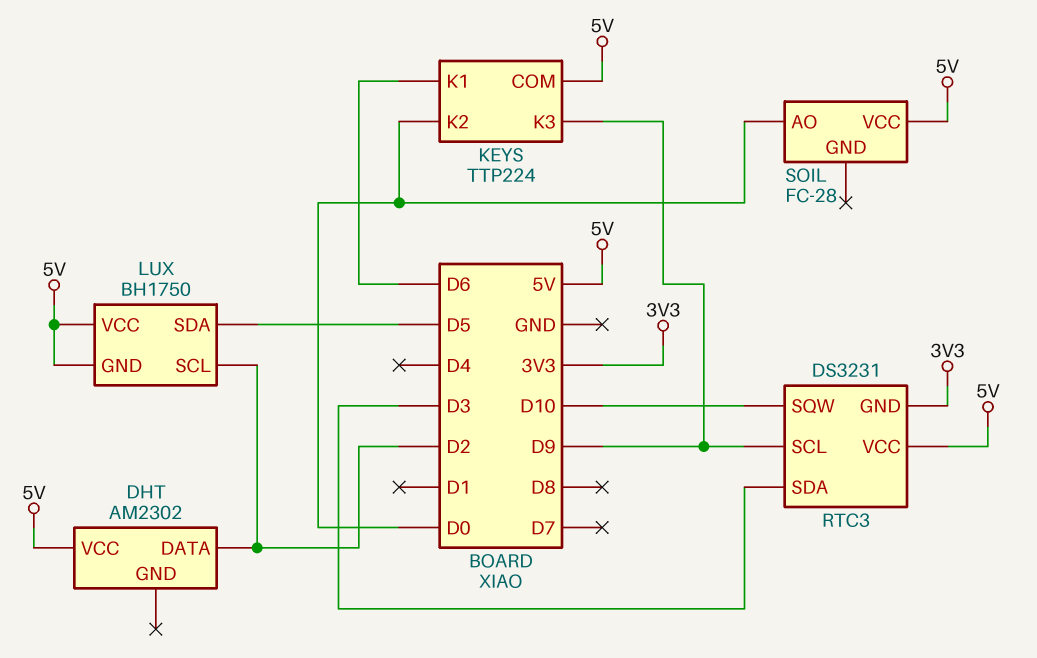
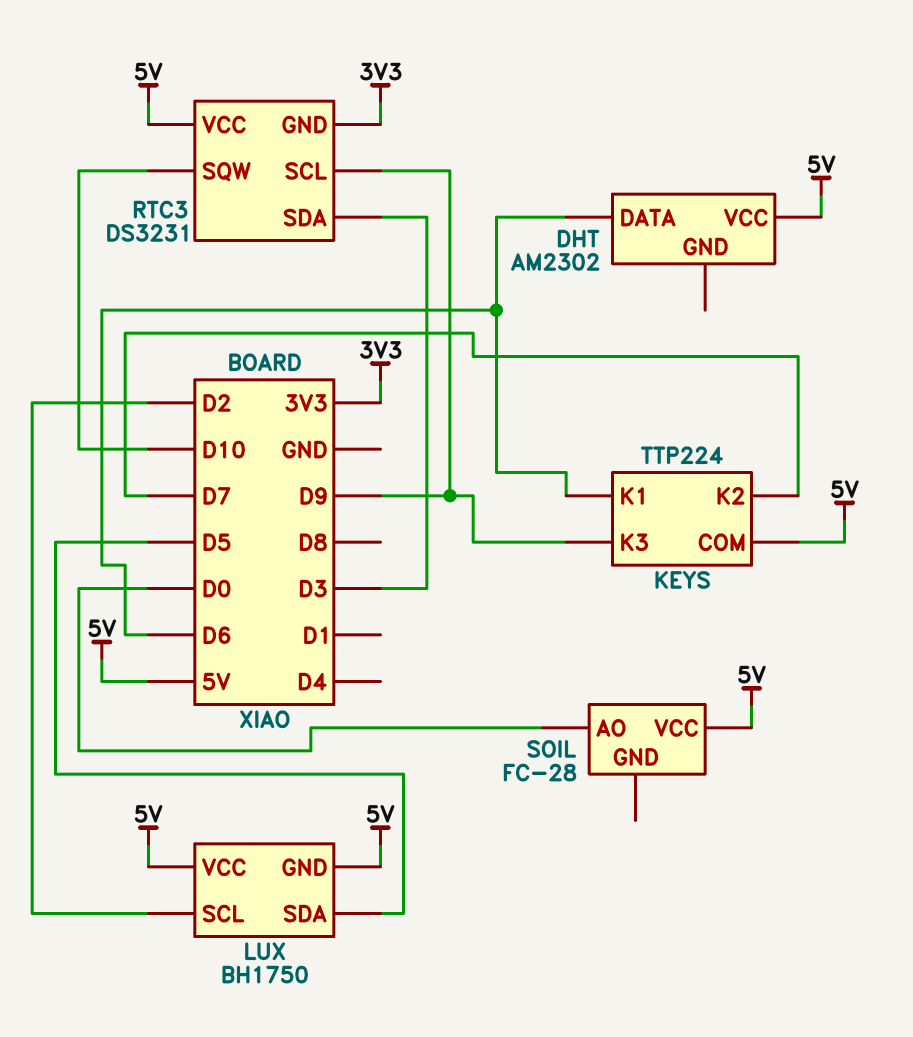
DHT pin DATA: D2 -> D6
KEYS pin K2: D0 -> D7

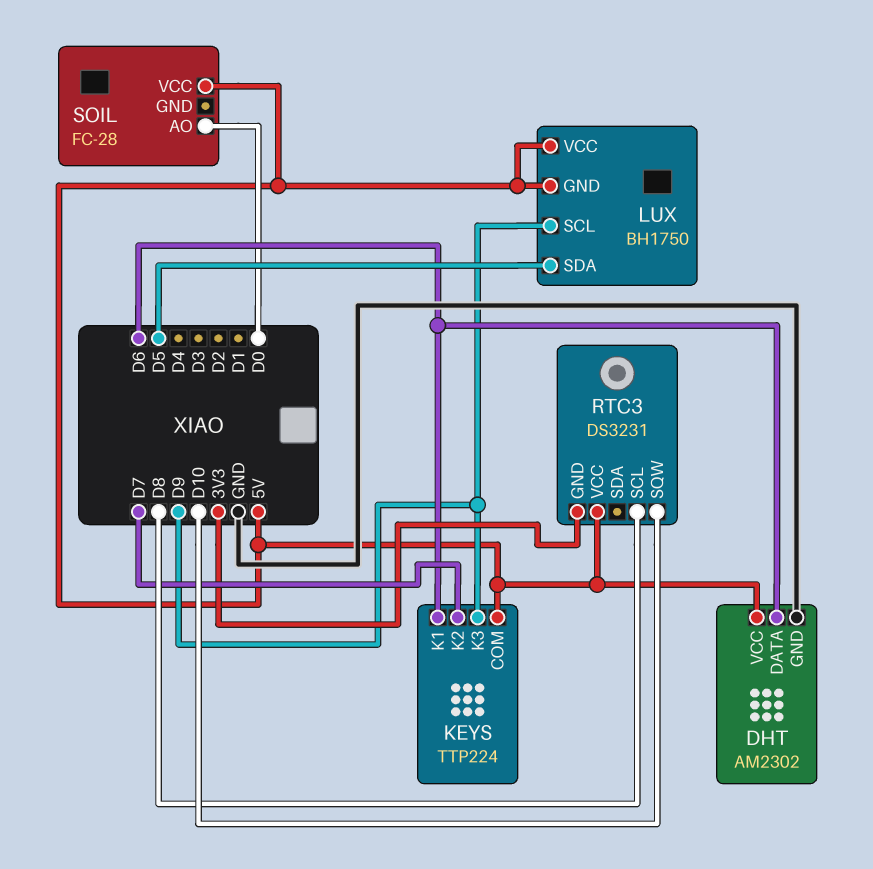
DHT pin GND: none -> GND
LUX pin SCL: D2 -> D9
RTC3 pin SCL: D9 -> D8
RTC3 pin SDA: D3 -> none

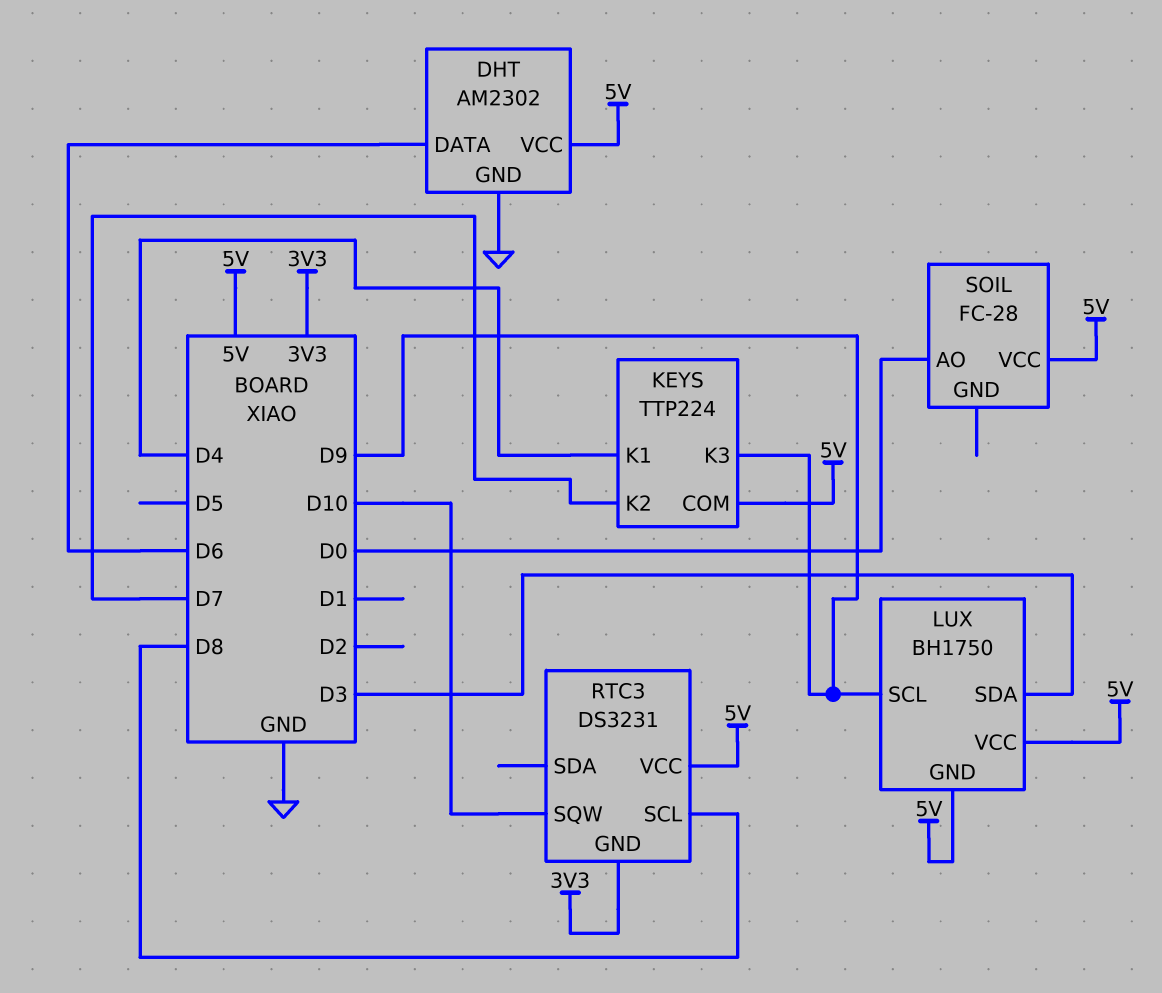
KEYS pin K1: D6 -> D4
LUX pin SDA: D5 -> D3

